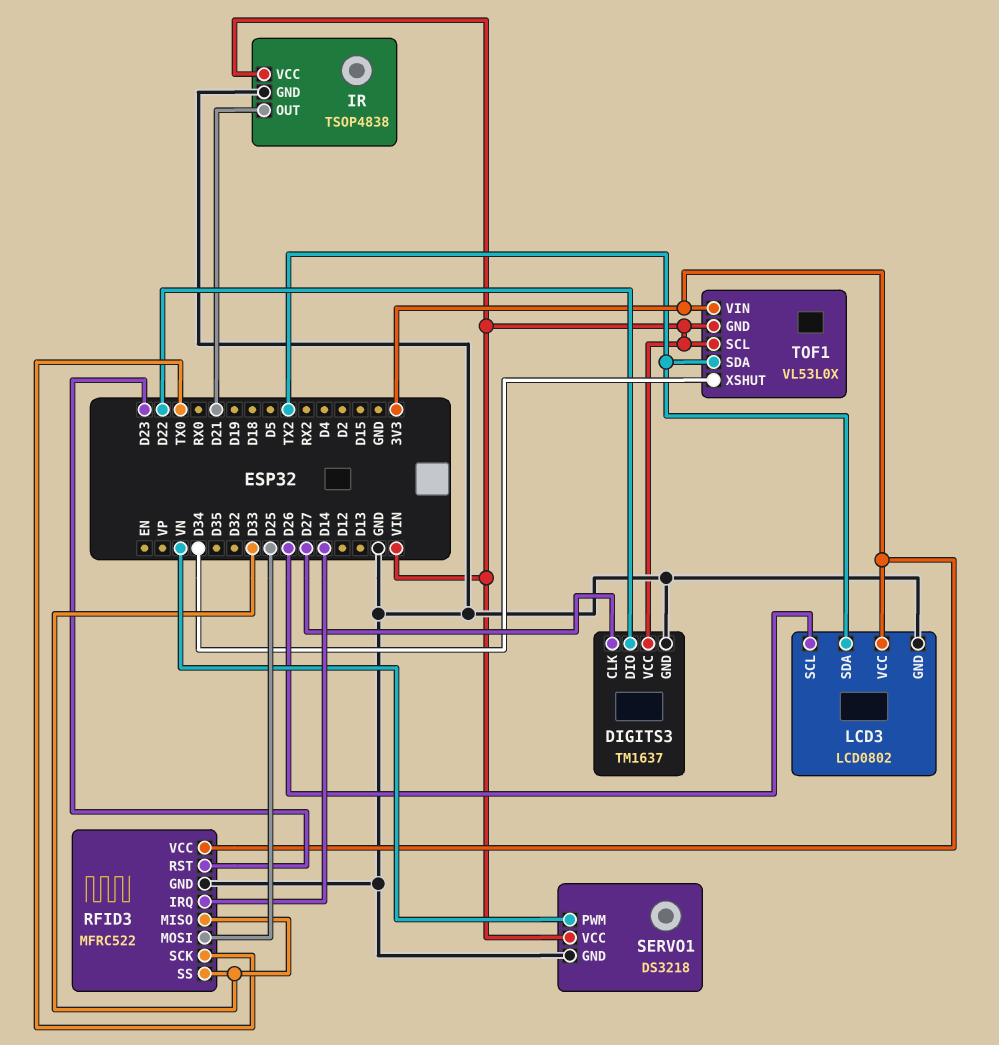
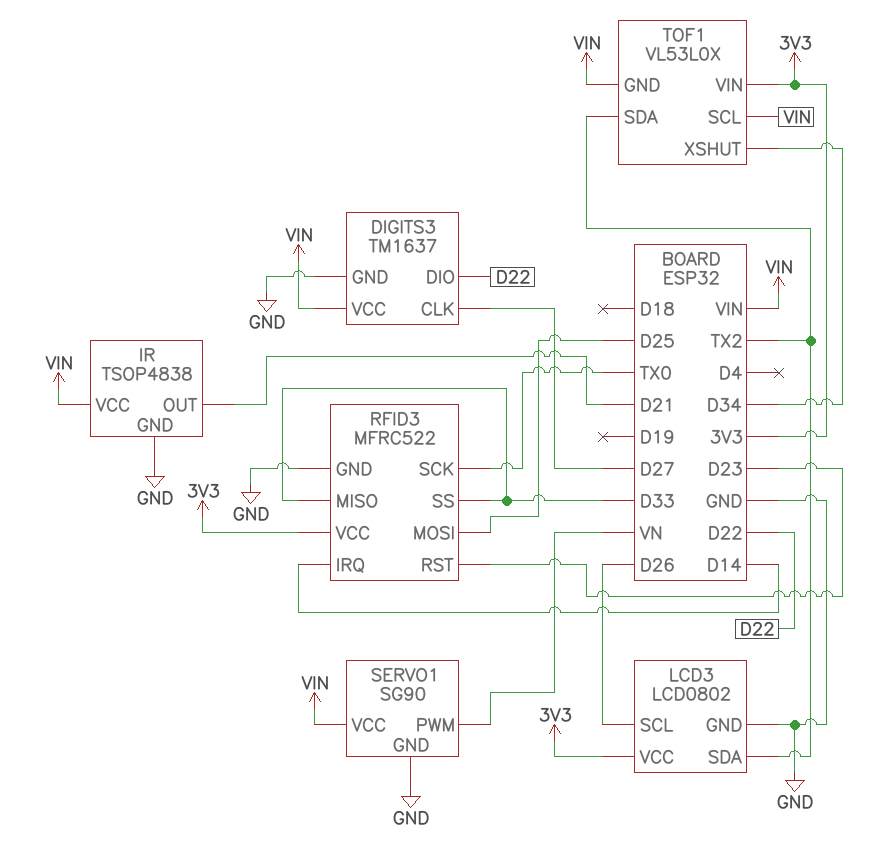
SERVO1: DS3218 -> SG90

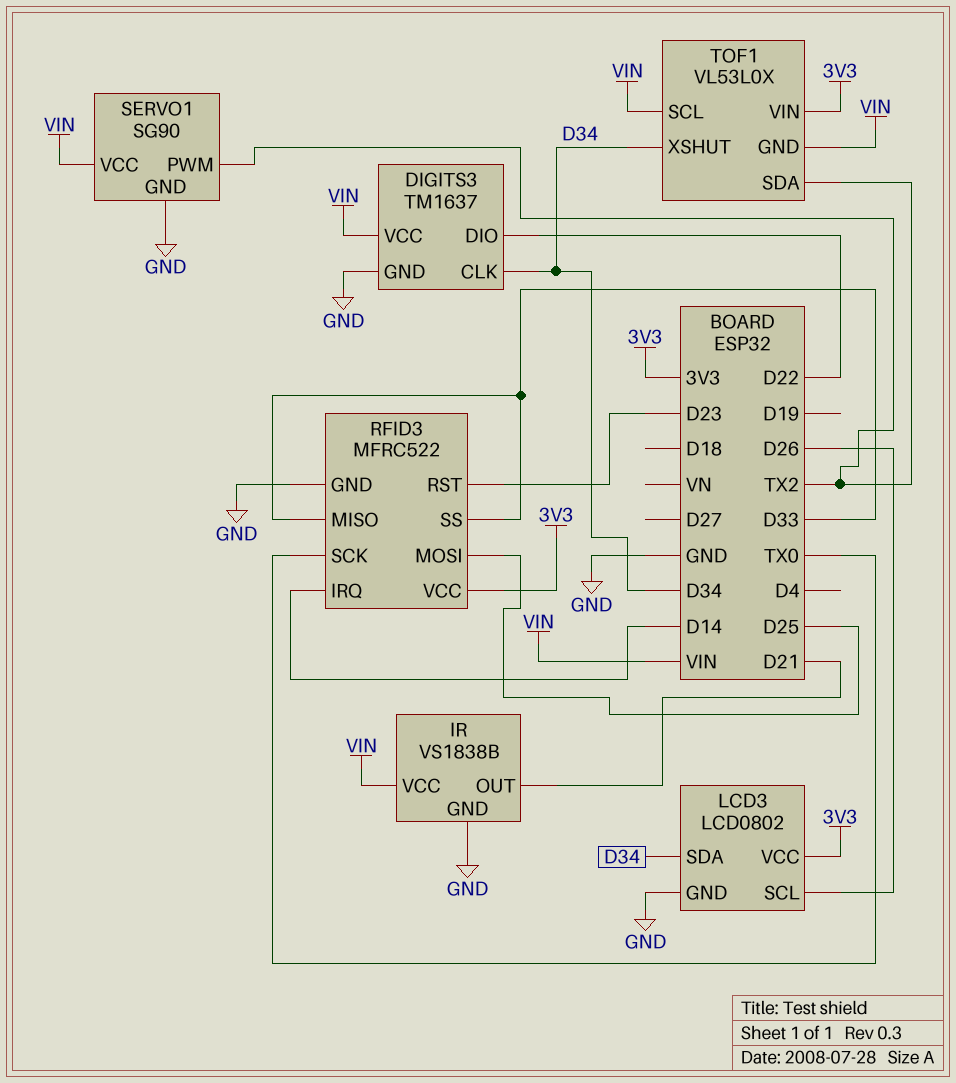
DIGITS3 pin CLK: D27 -> D34
IR: TSOP4838 -> VS1838B
LCD3 pin SDA: TX2 -> D34
SERVO1 pin PWM: VN -> TX2

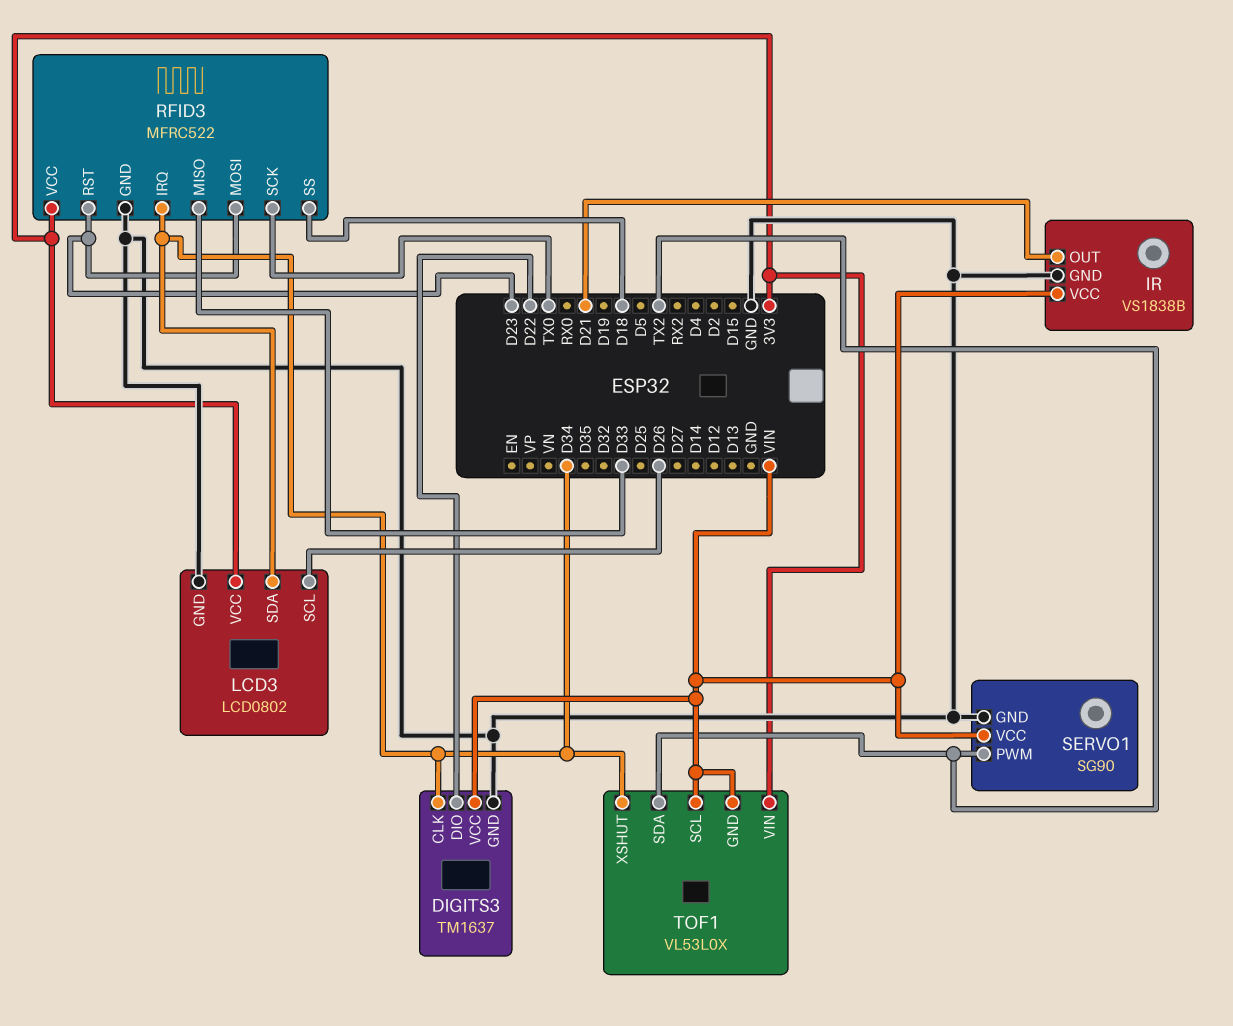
RFID3 pin IRQ: D14 -> D34
RFID3 pin MOSI: D25 -> D23
RFID3 pin SS: D33 -> D18

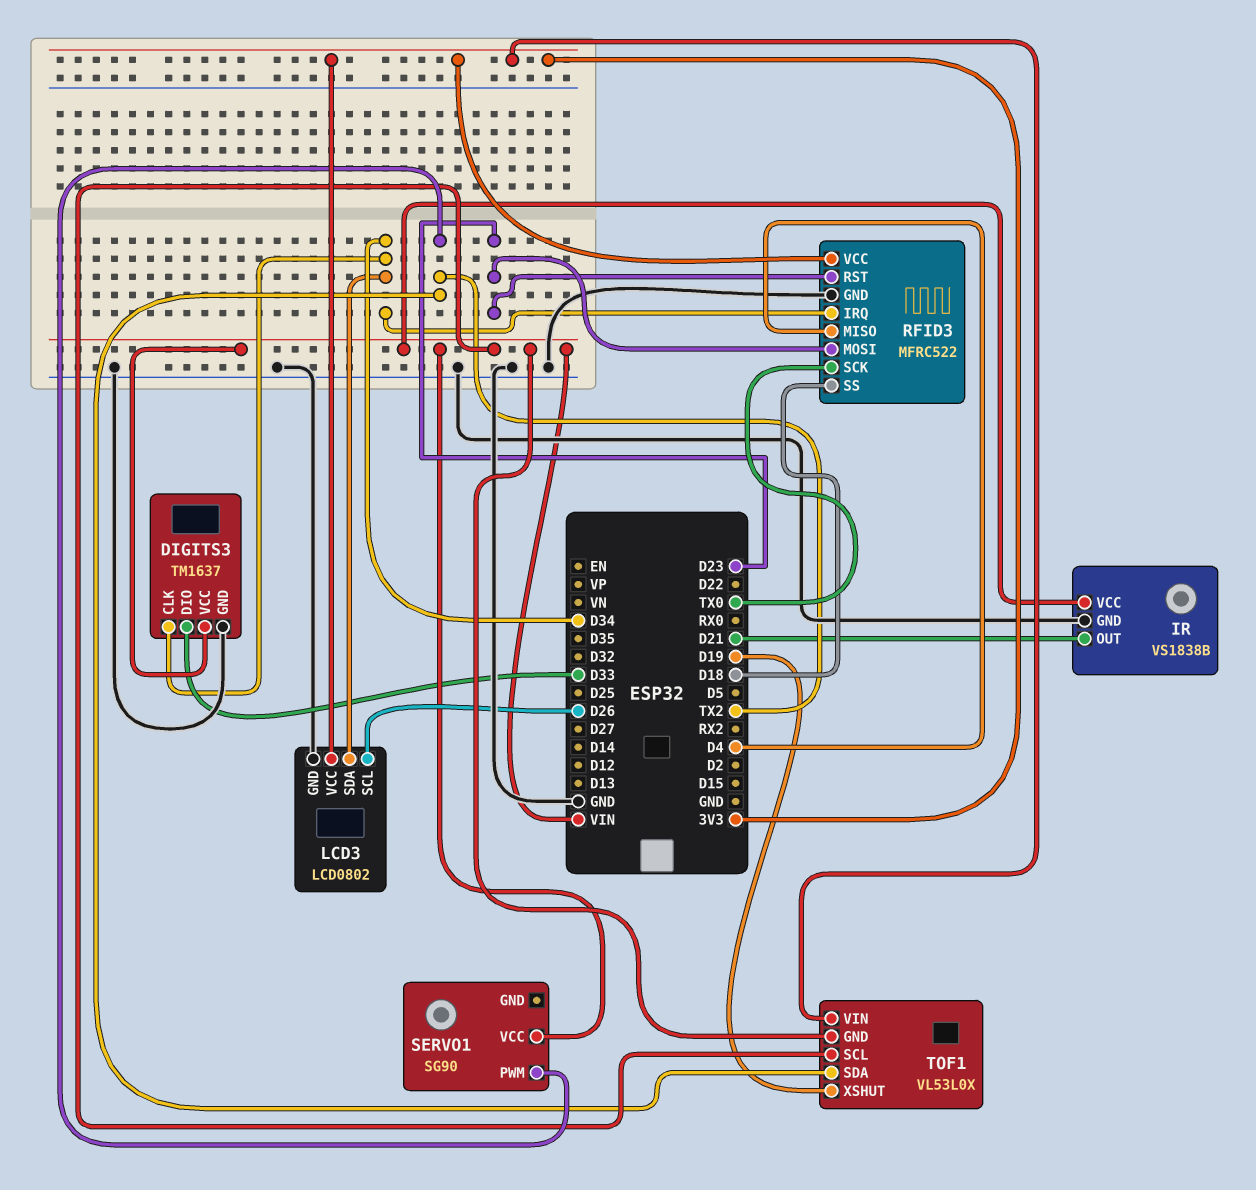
DIGITS3 pin DIO: D22 -> D33
RFID3 pin MISO: D33 -> D4
SERVO1 pin GND: GND -> none
TOF1 pin XSHUT: D34 -> D19

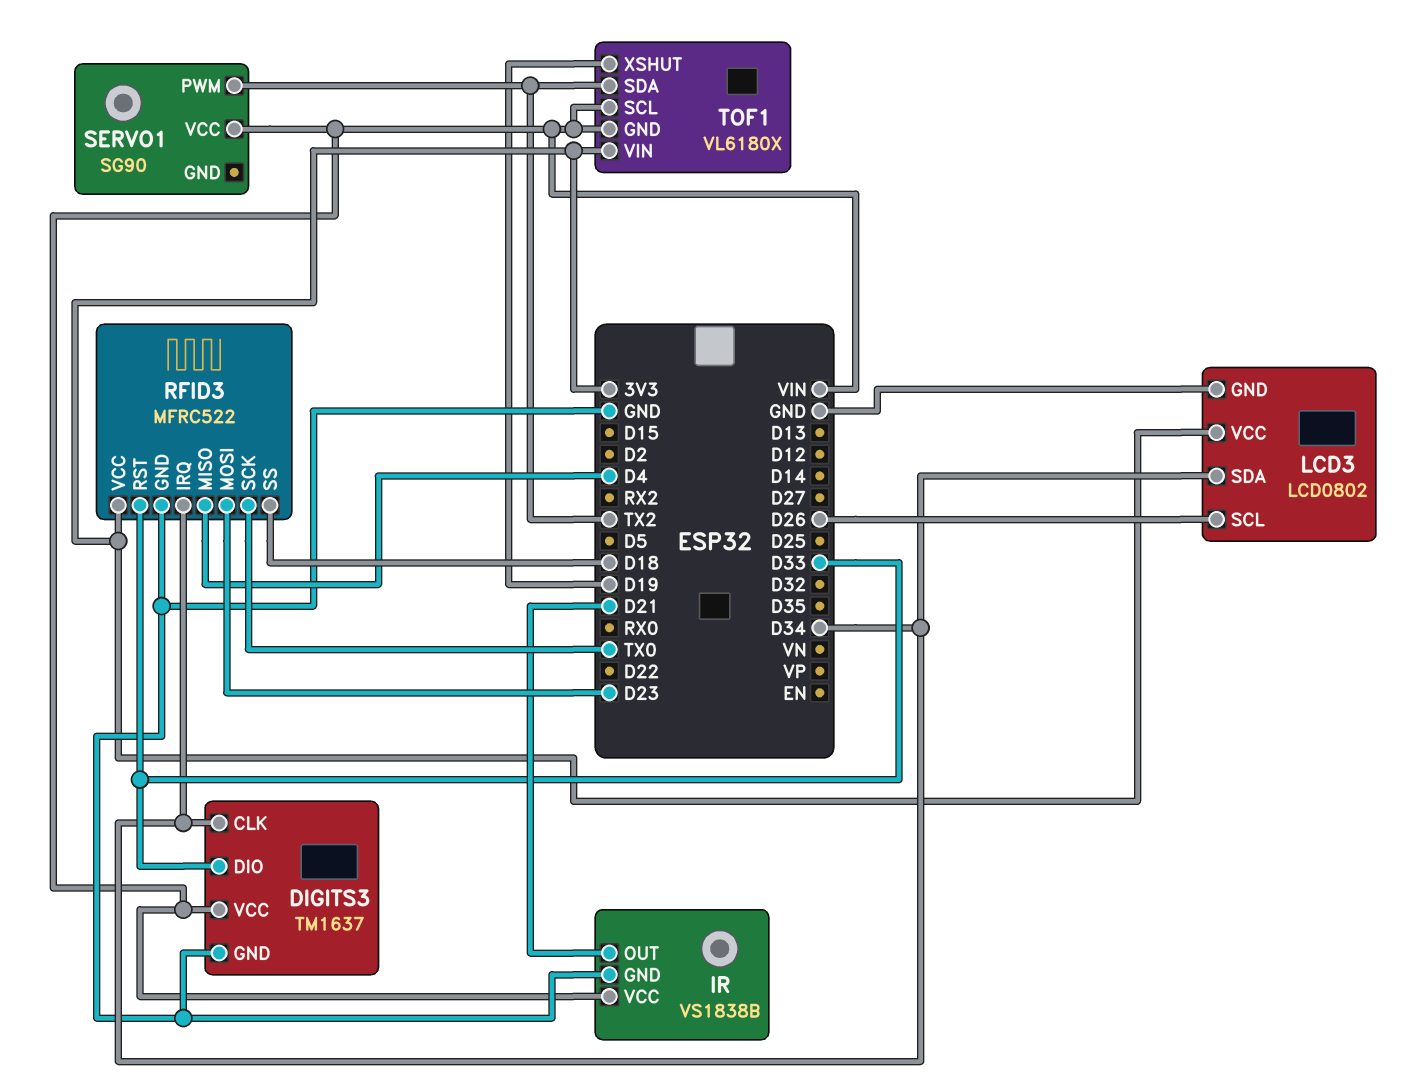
RFID3 pin RST: D23 -> D33
TOF1: VL53L0X -> VL6180X

